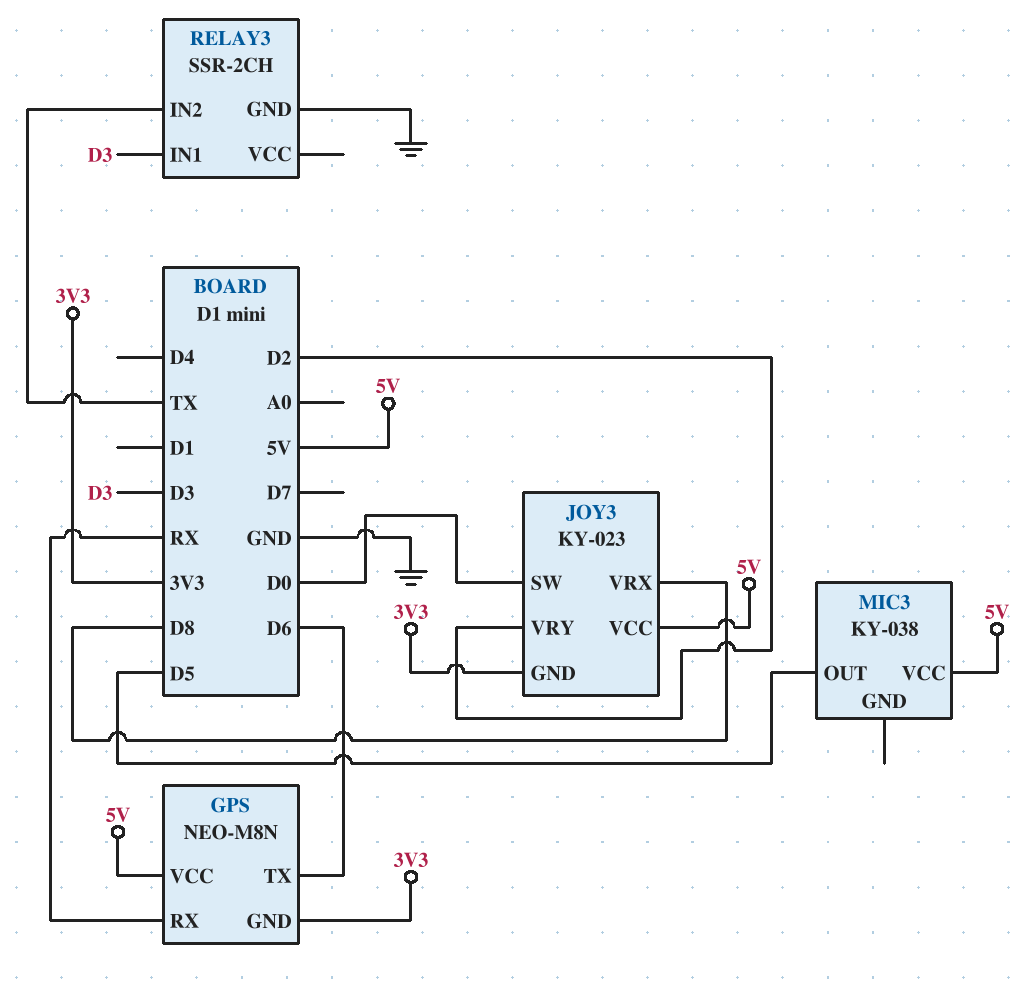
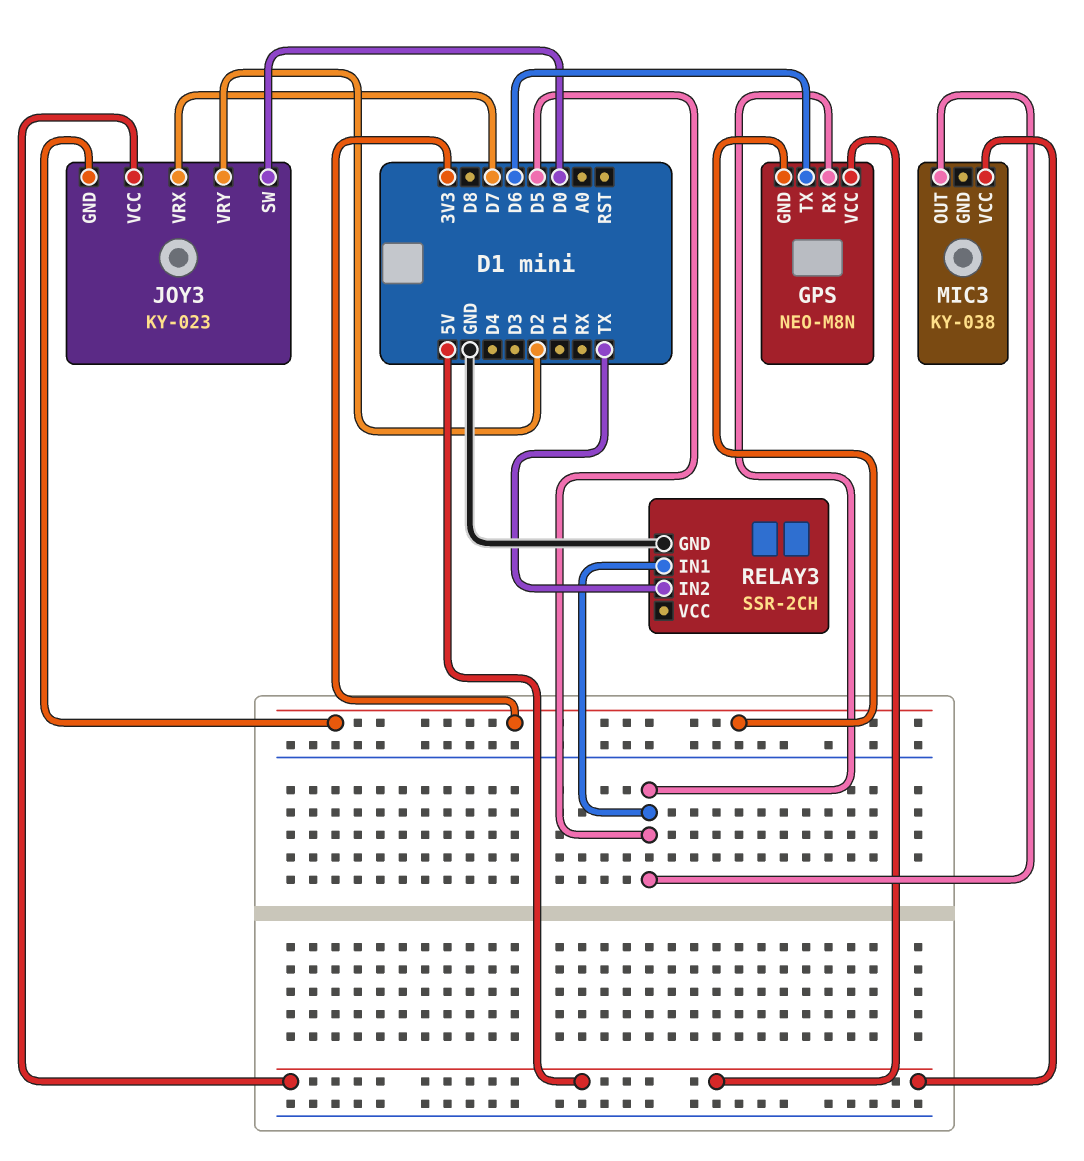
GPS pin RX: RX -> D5
JOY3 pin VRX: D8 -> D7
RELAY3 pin IN1: D3 -> D5

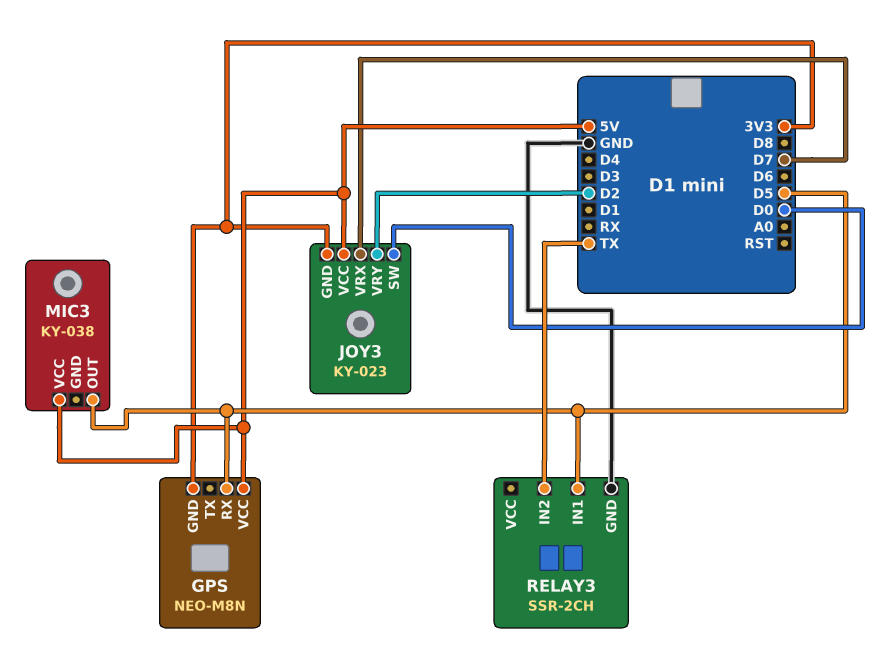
GPS pin TX: D6 -> none

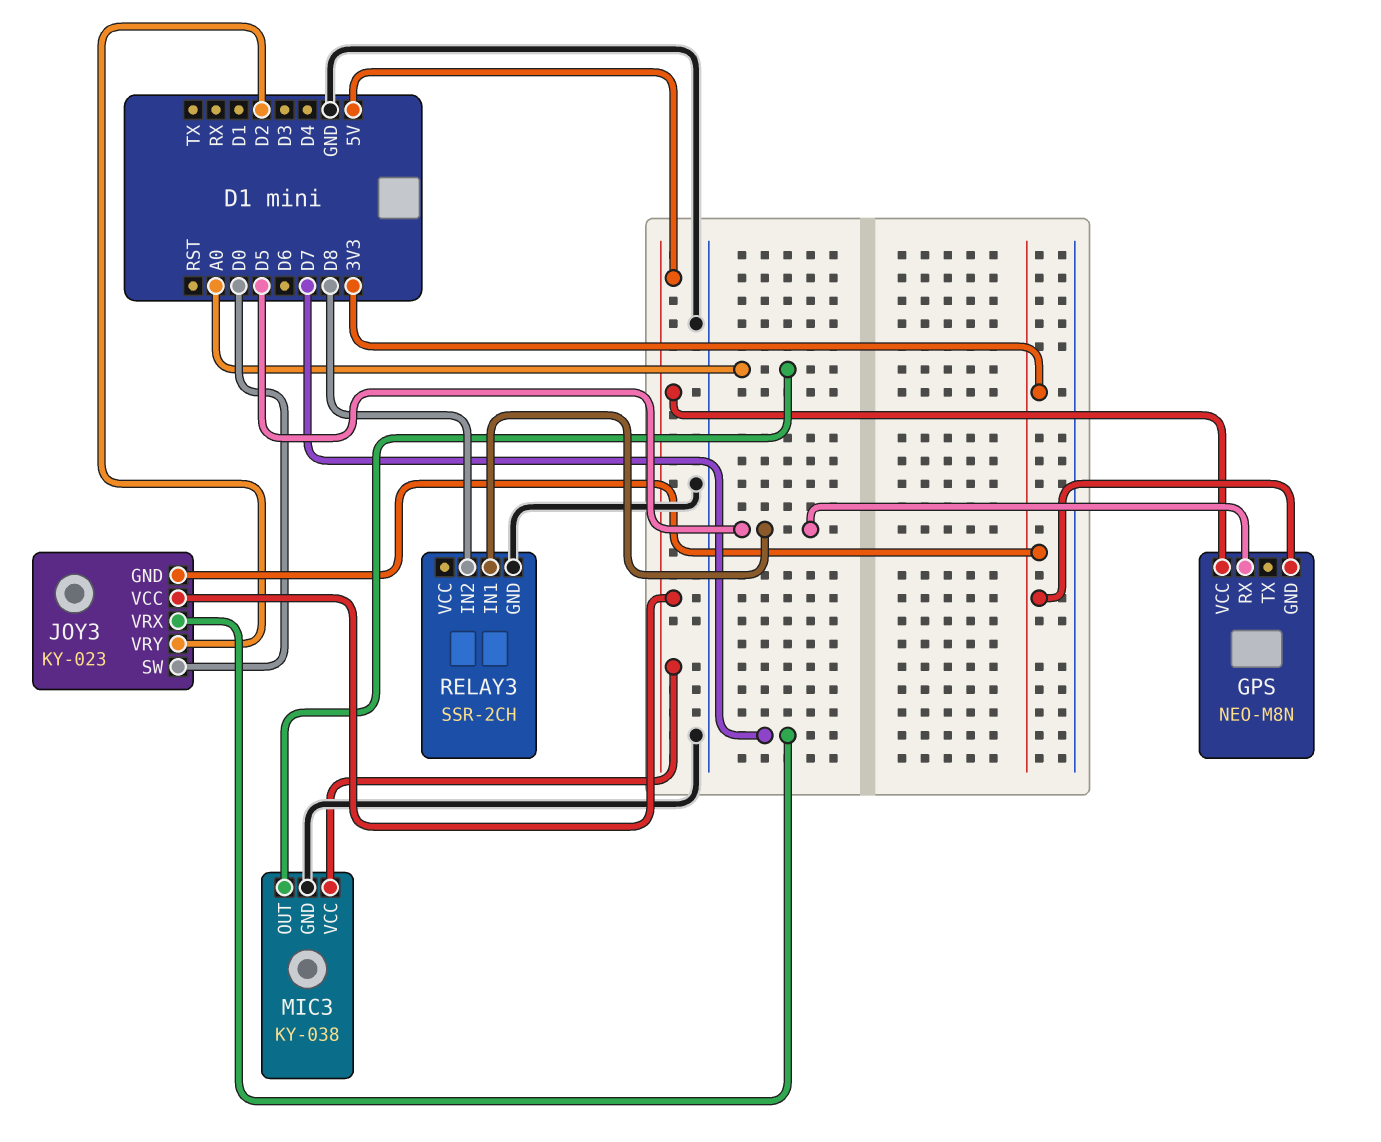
MIC3 pin GND: none -> GND
MIC3 pin OUT: D5 -> A0
RELAY3 pin IN2: TX -> D8

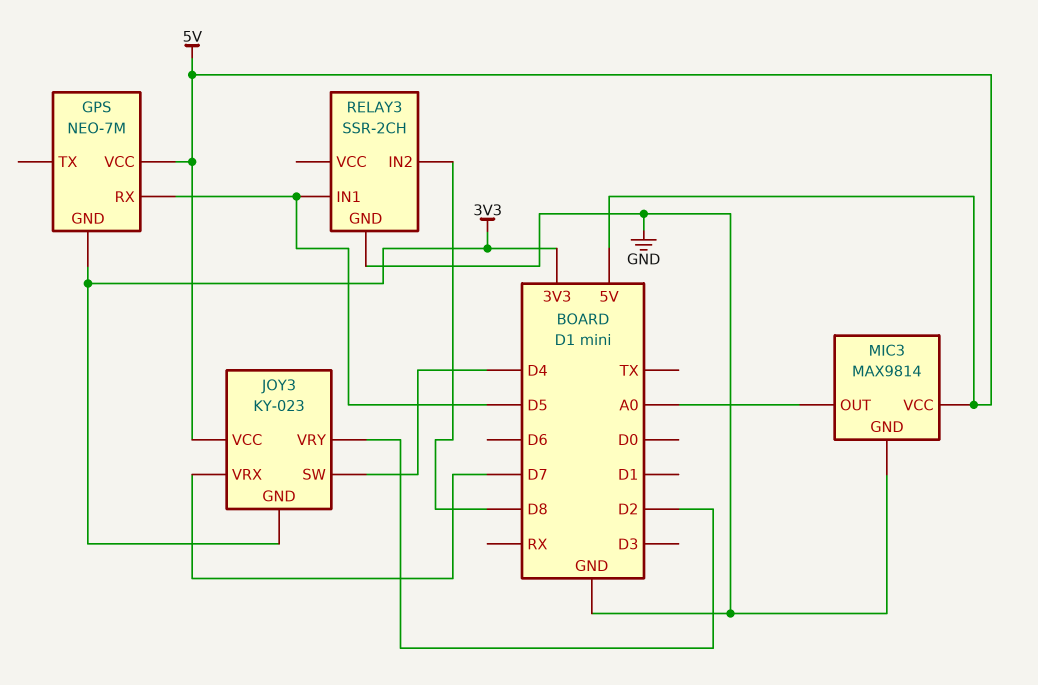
GPS: NEO-M8N -> NEO-7M
JOY3 pin SW: D0 -> D4
MIC3: KY-038 -> MAX9814

